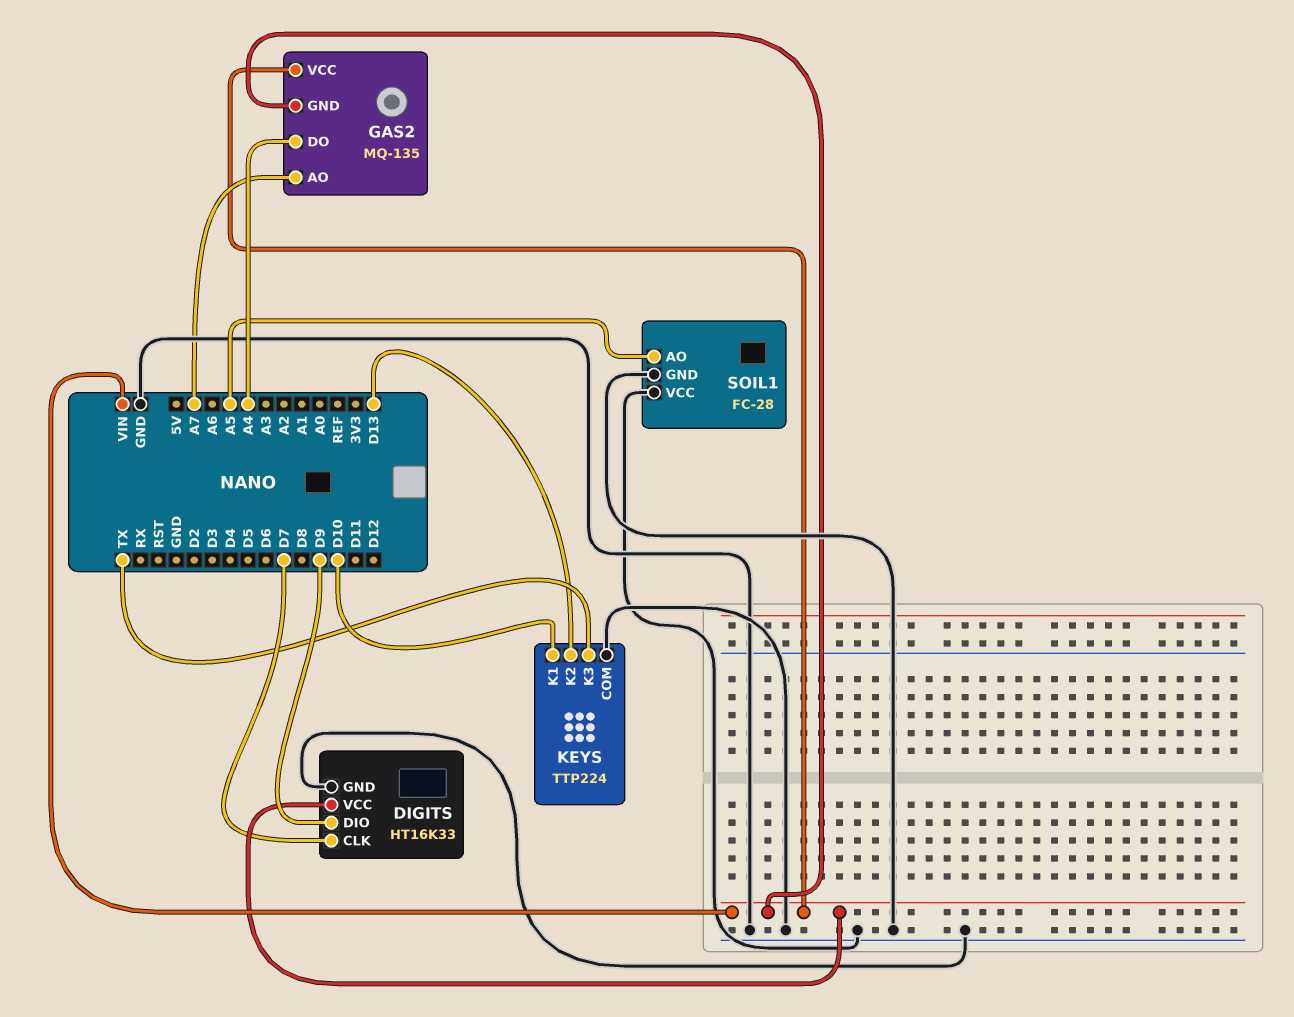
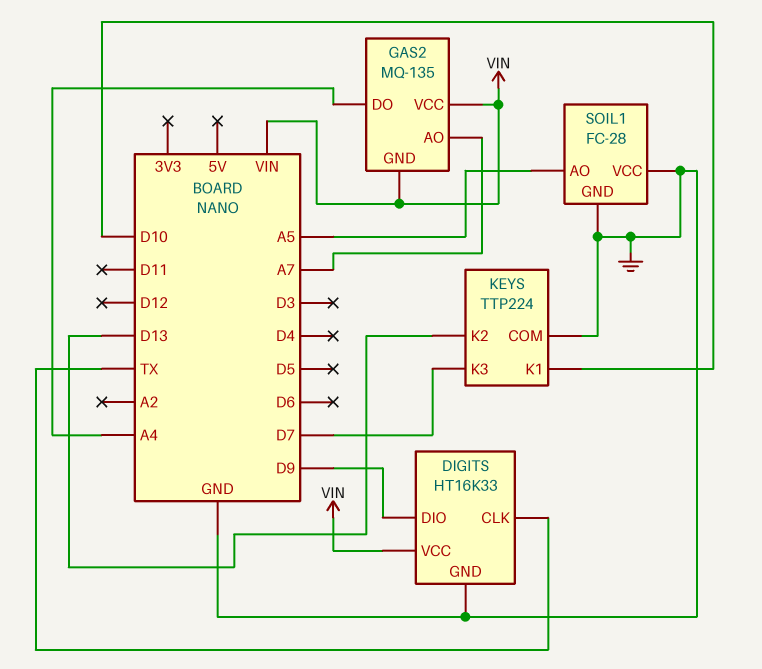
DIGITS pin CLK: D7 -> TX
KEYS pin K3: TX -> D7

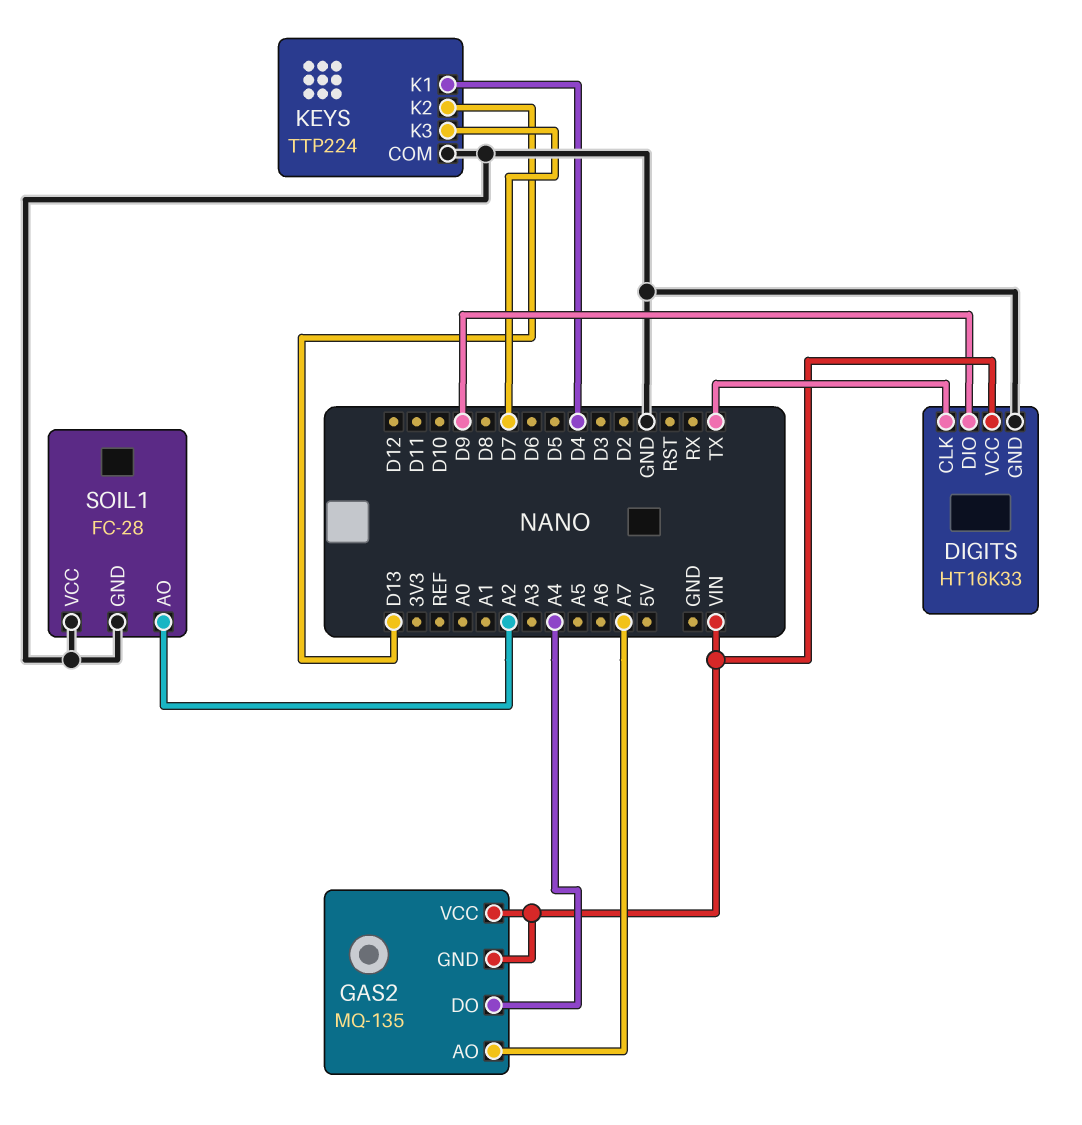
KEYS pin K1: D10 -> D4
SOIL1 pin AO: A5 -> A2

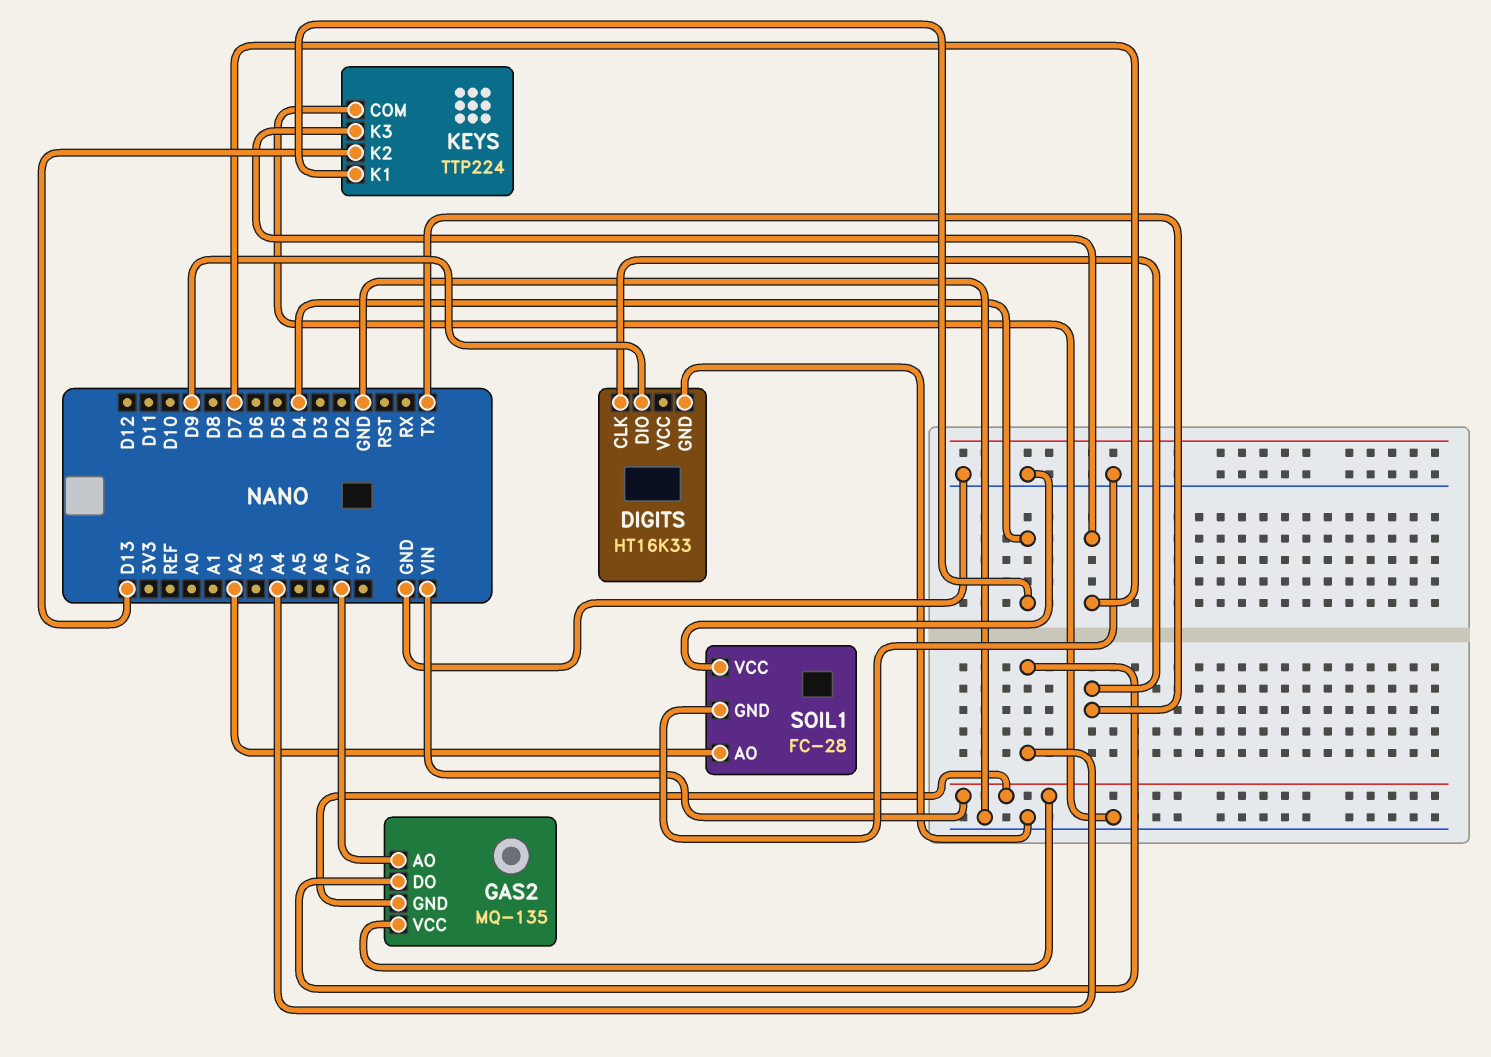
DIGITS pin VCC: VIN -> none

